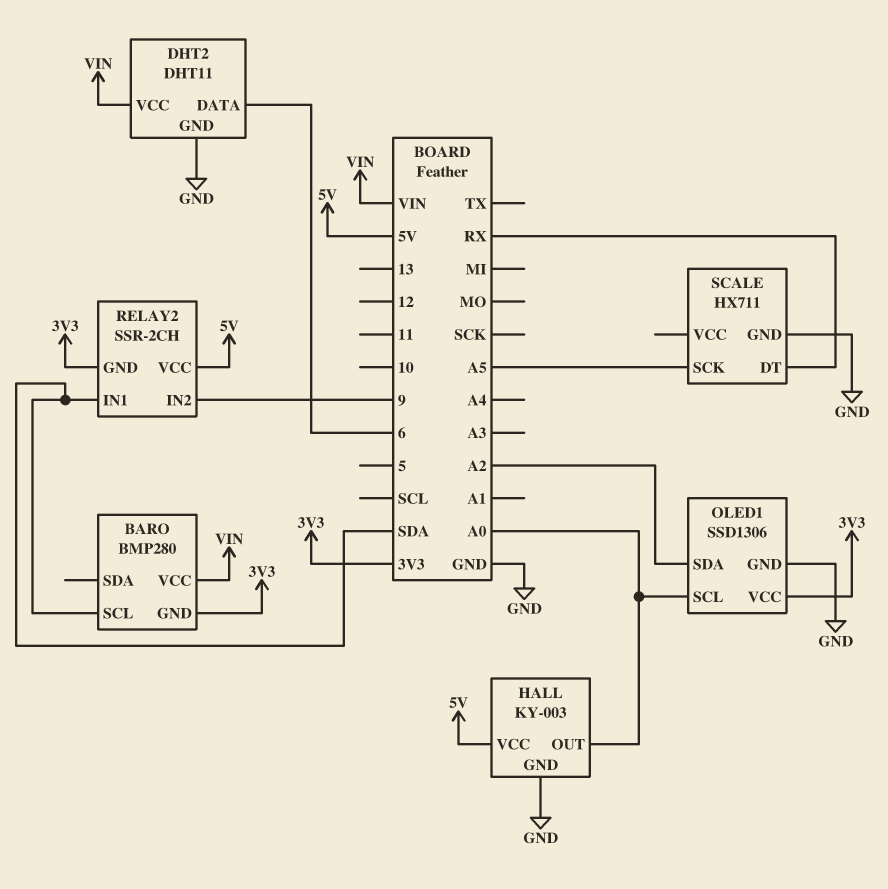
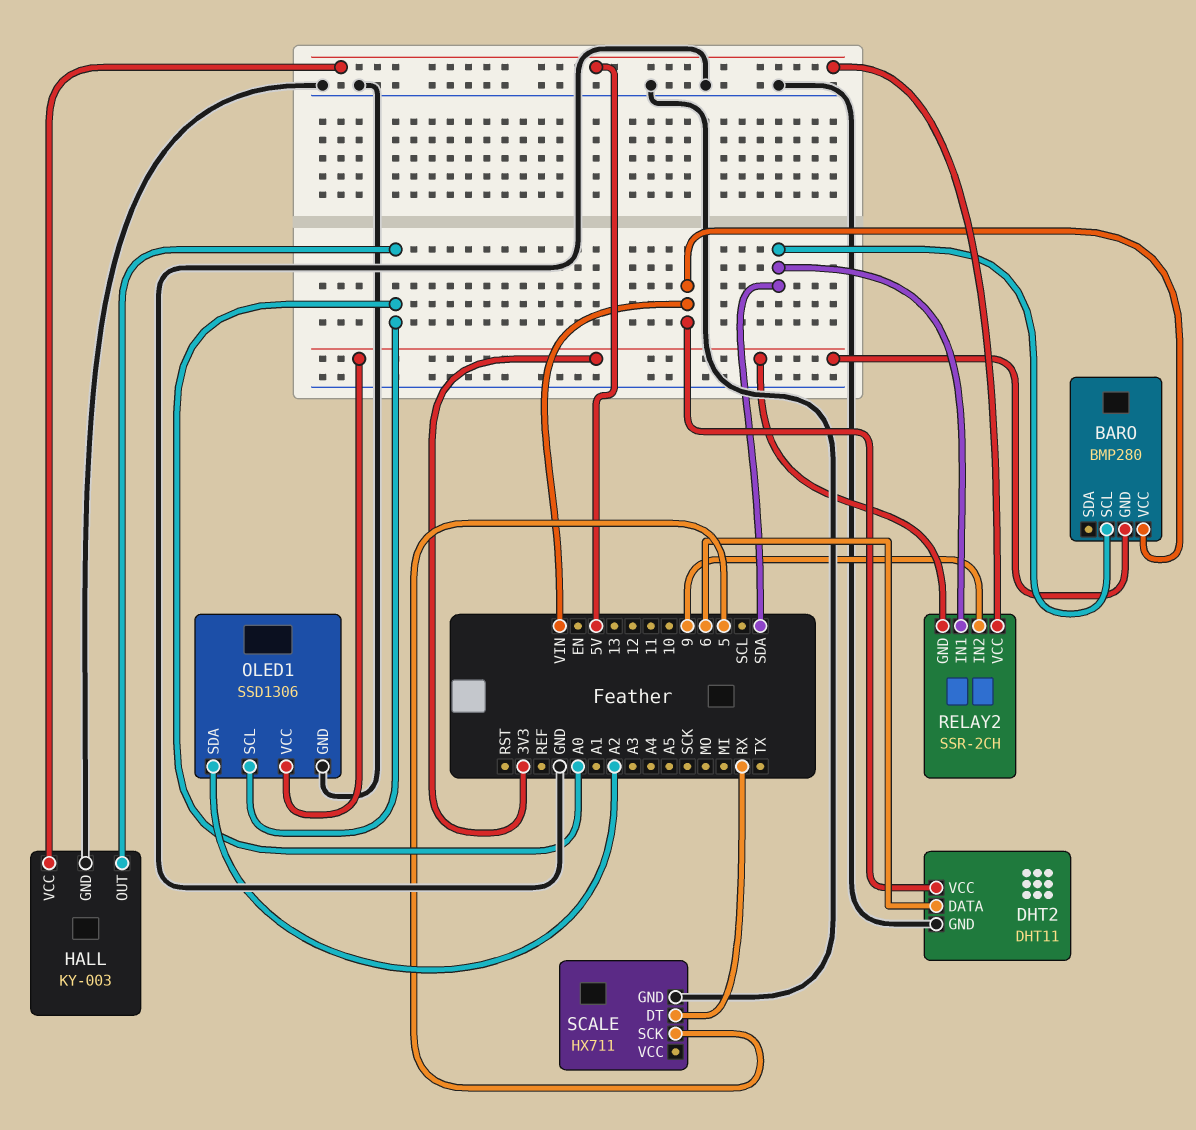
SCALE pin SCK: A5 -> 5

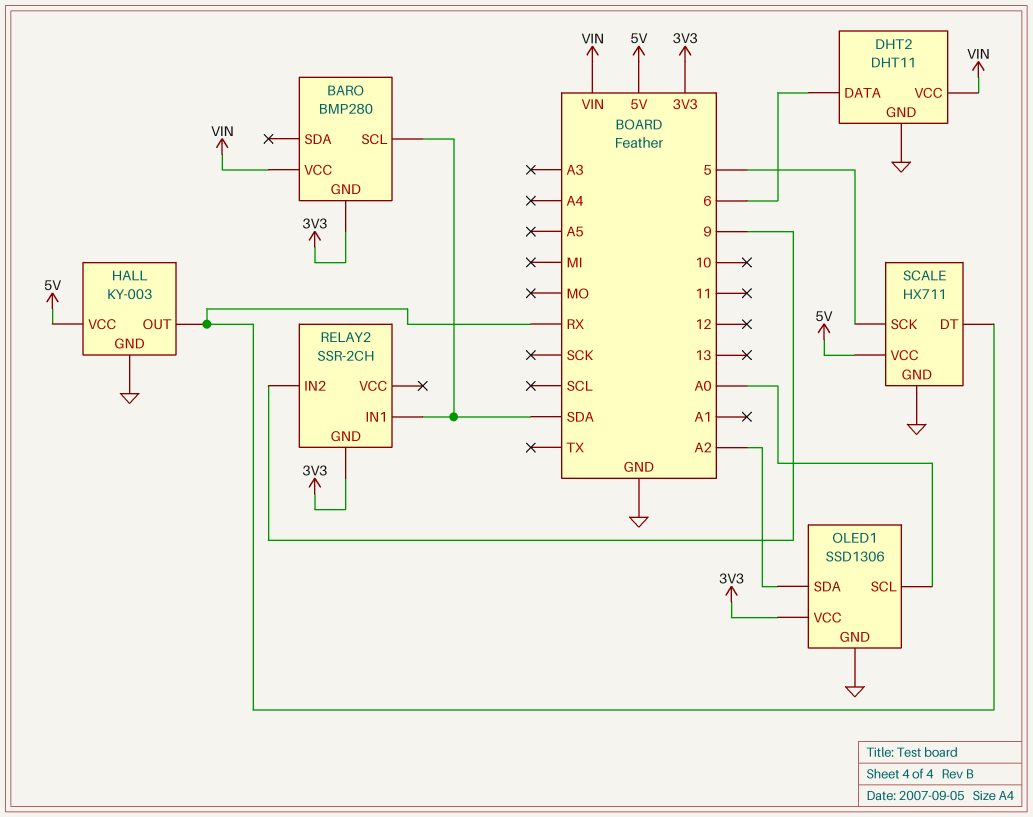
HALL pin OUT: A0 -> RX
RELAY2 pin VCC: 5V -> none
SCALE pin VCC: none -> 5V

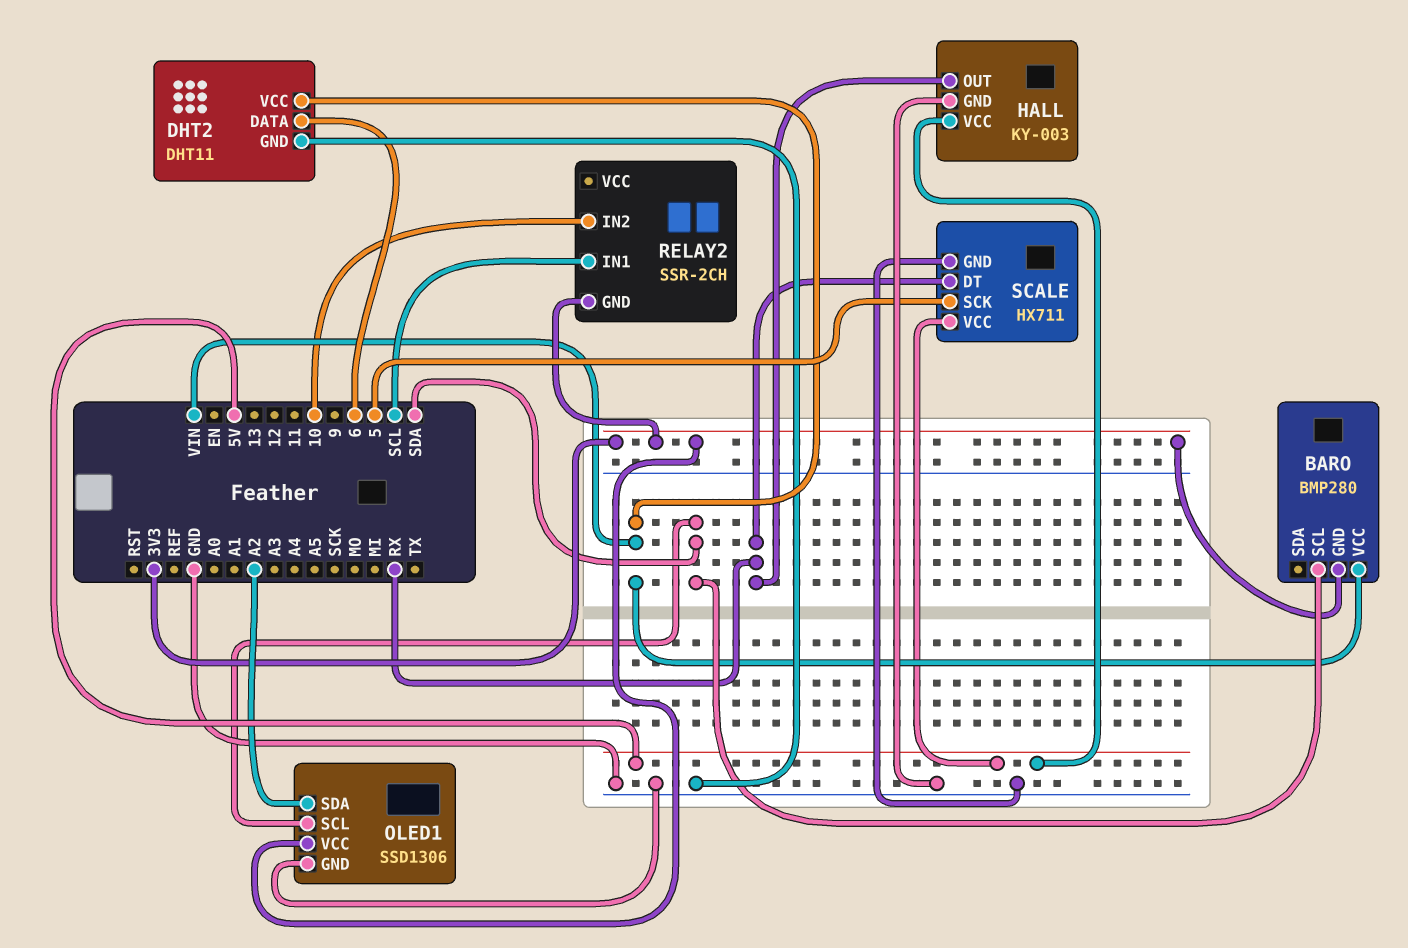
OLED1 pin SCL: A0 -> SDA
RELAY2 pin IN1: SDA -> SCL
RELAY2 pin IN2: 9 -> 10

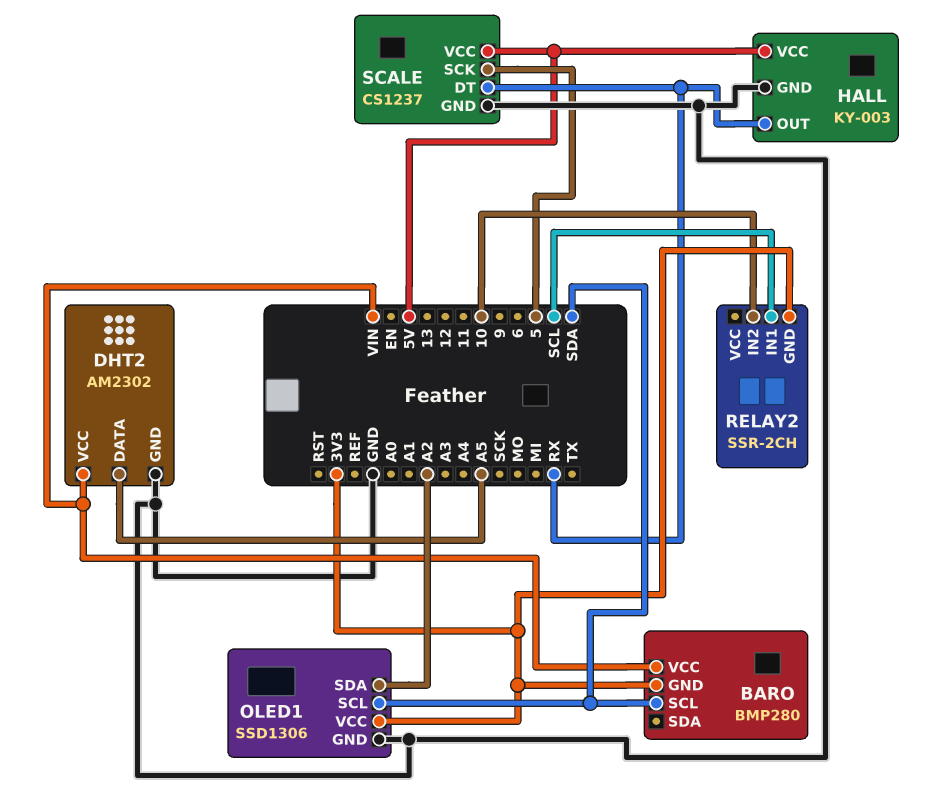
DHT2: DHT11 -> AM2302
DHT2 pin DATA: 6 -> A5
SCALE: HX711 -> CS1237

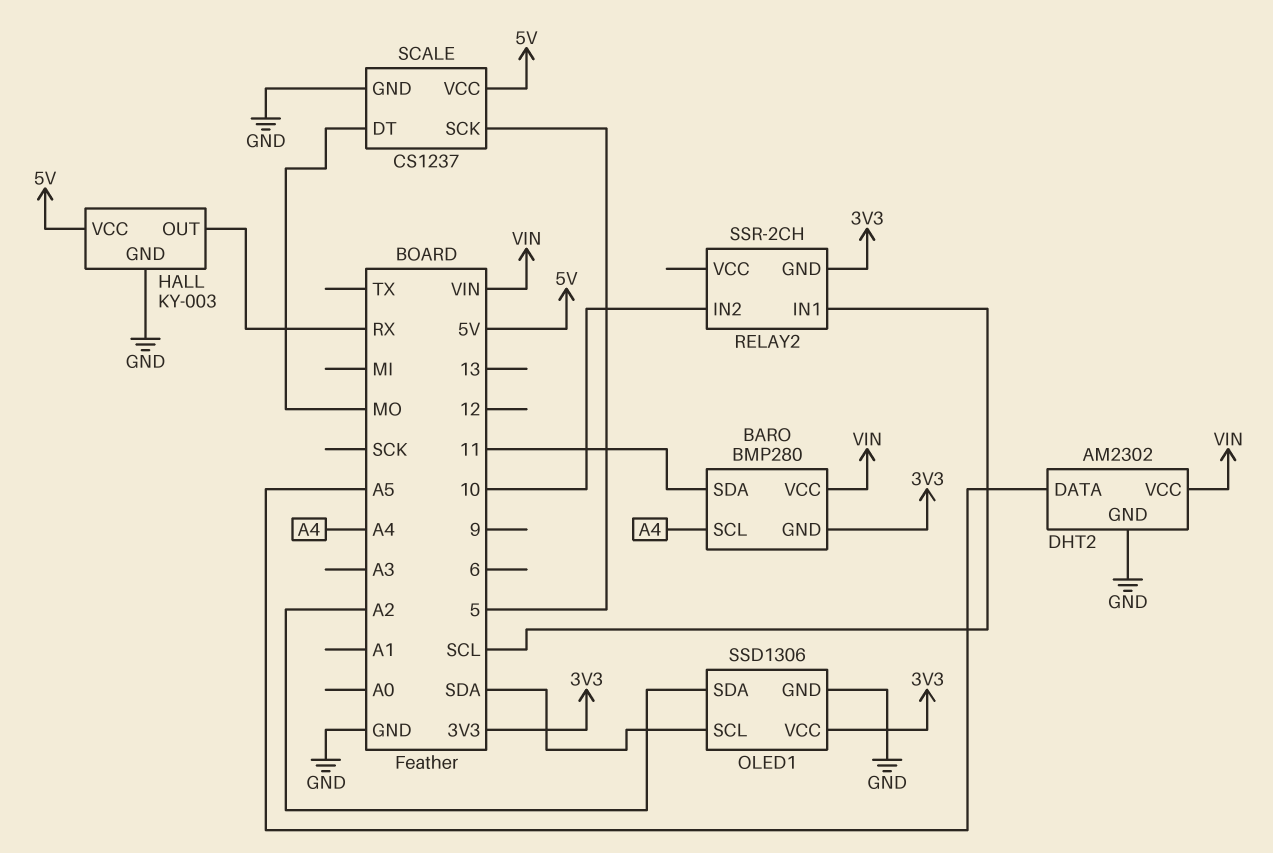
BARO pin SCL: SDA -> A4
BARO pin SDA: none -> 11
SCALE pin DT: RX -> MO

